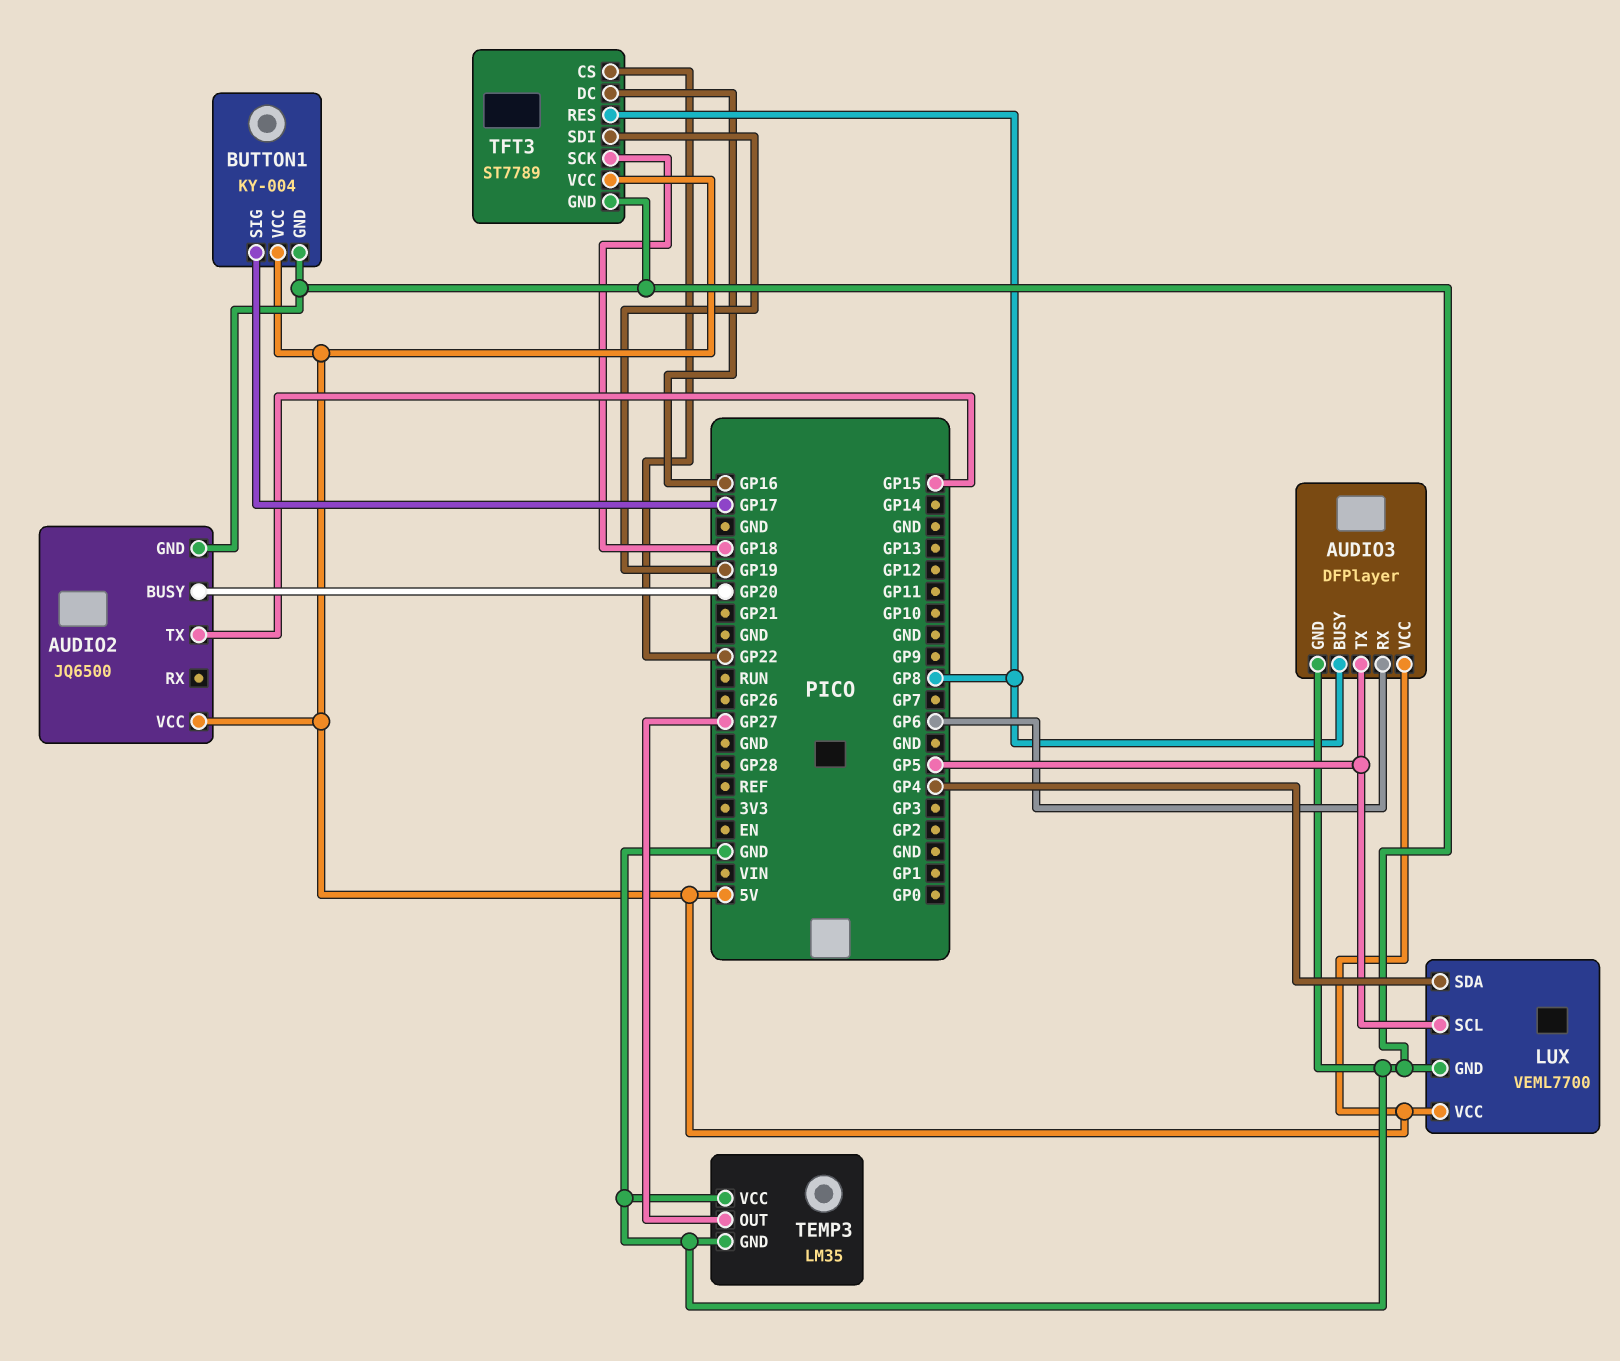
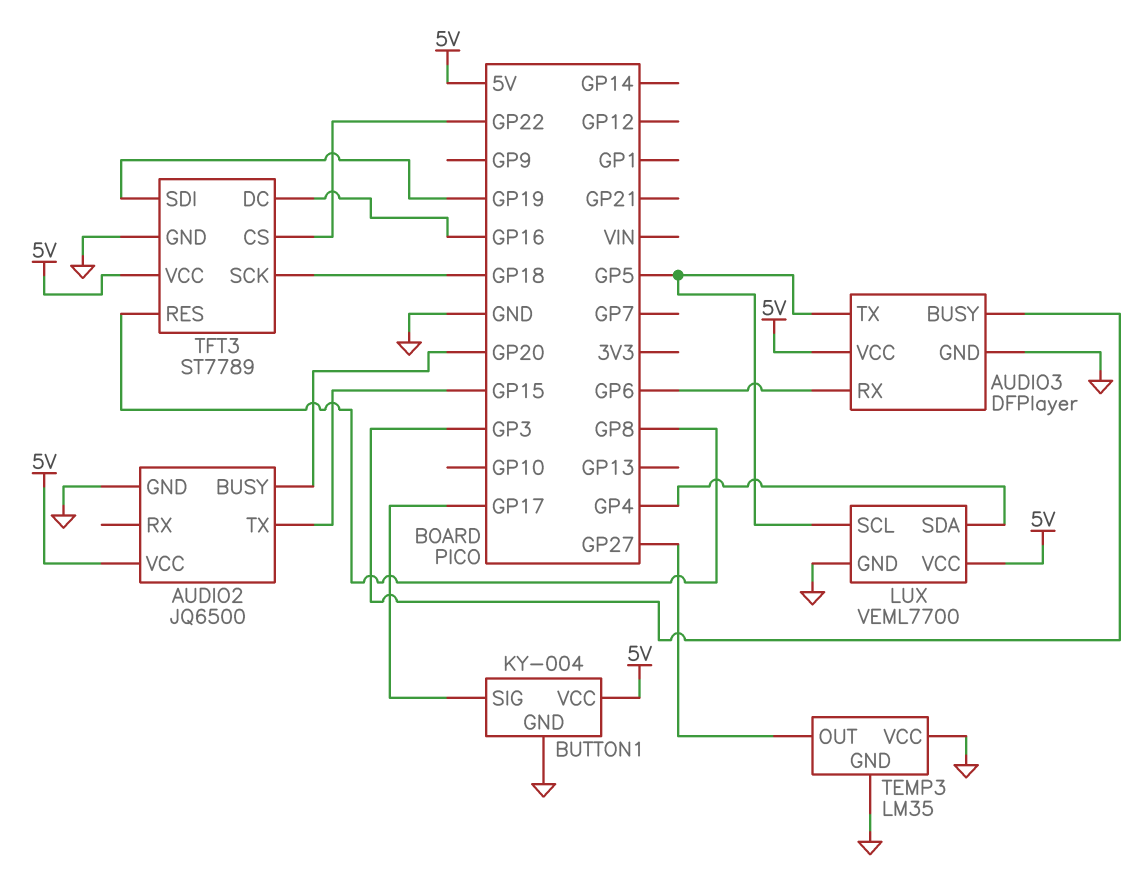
AUDIO3 pin BUSY: GP8 -> GP3

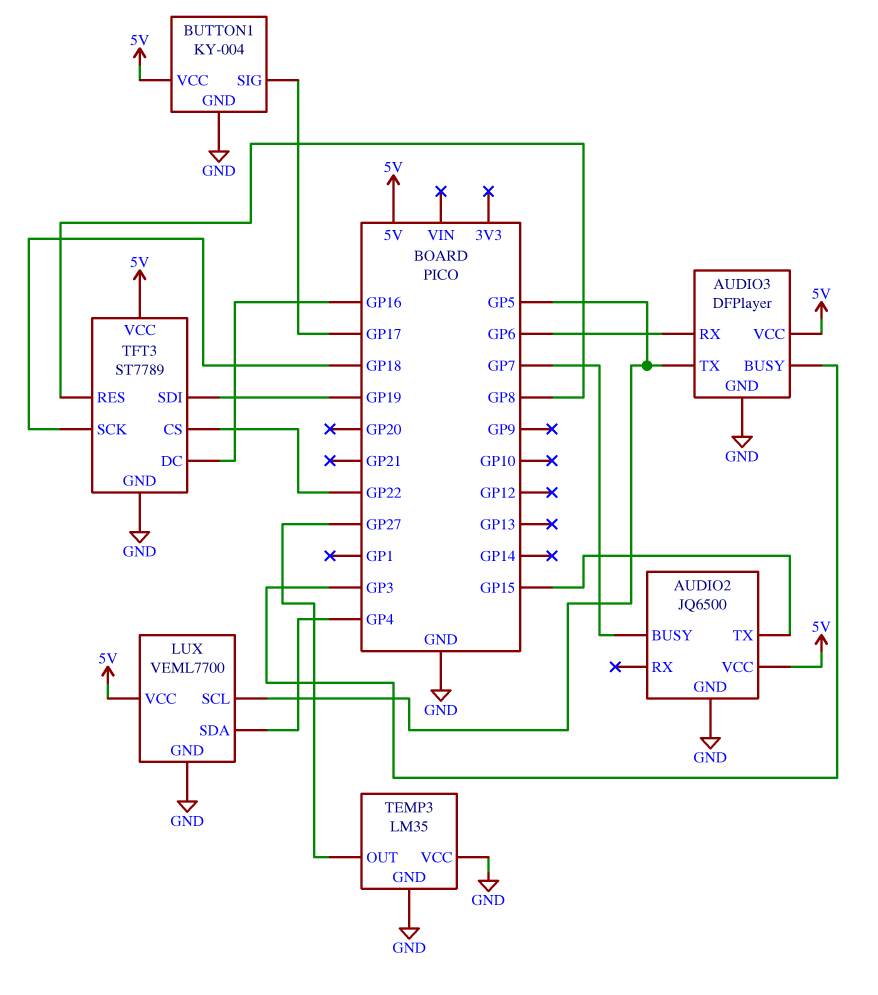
AUDIO2 pin BUSY: GP20 -> GP7

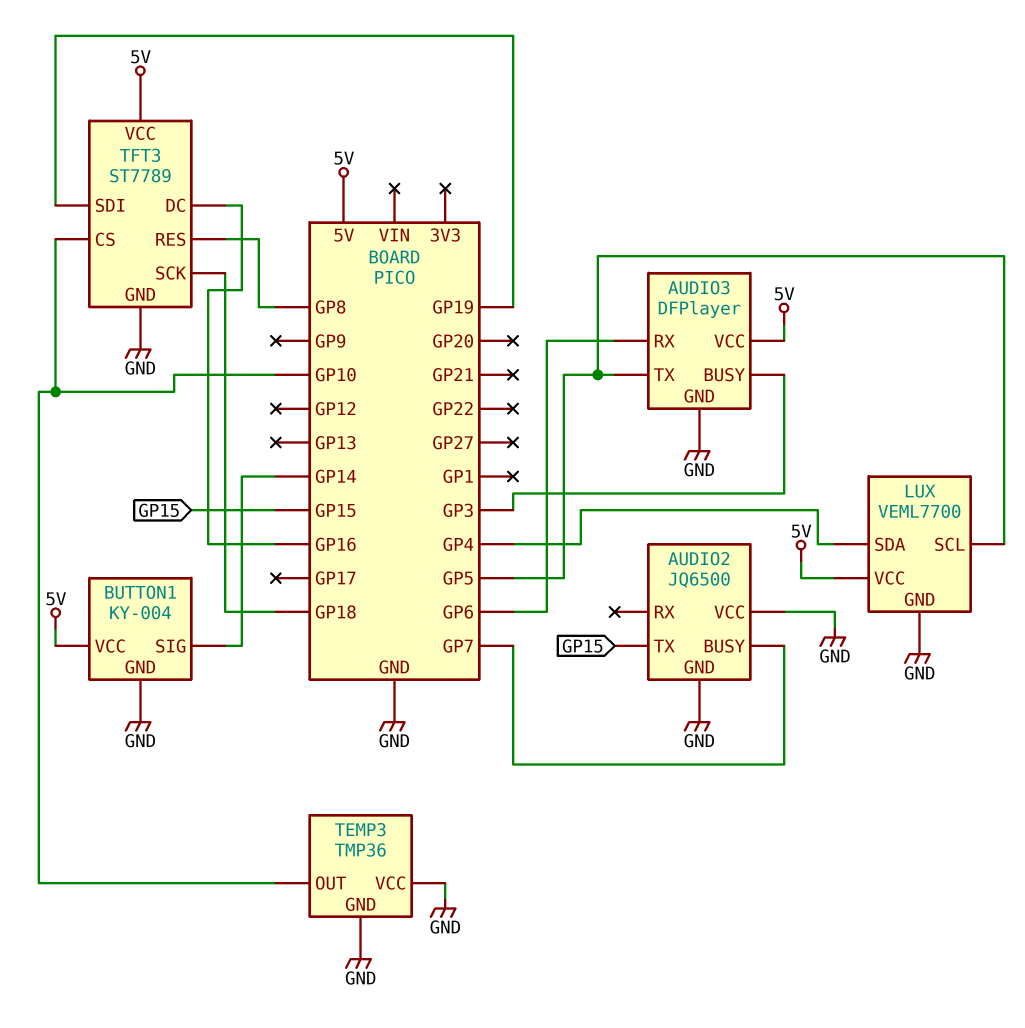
AUDIO2 pin VCC: 5V -> GND
BUTTON1 pin SIG: GP17 -> GP14
TEMP3: LM35 -> TMP36
TEMP3 pin OUT: GP27 -> GP10
TFT3 pin CS: GP22 -> GP10

